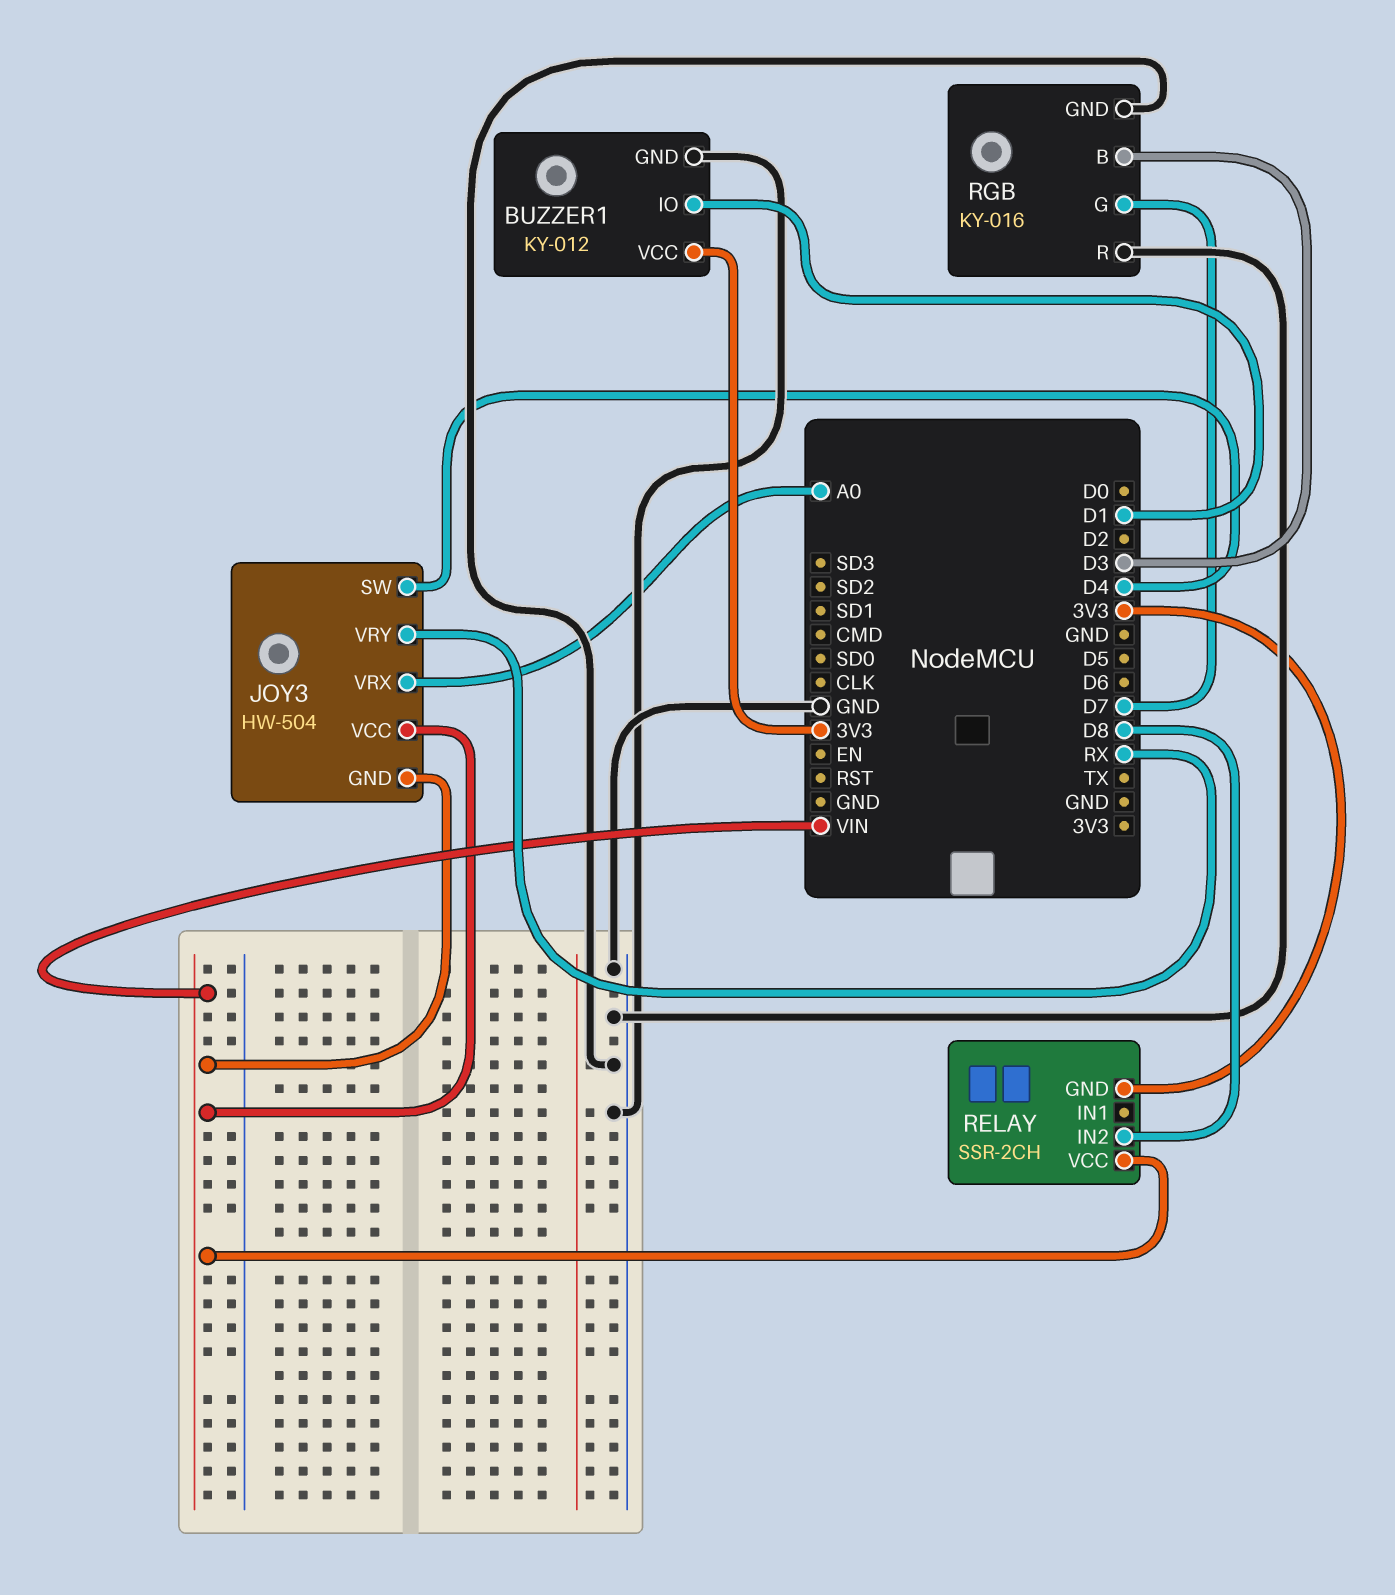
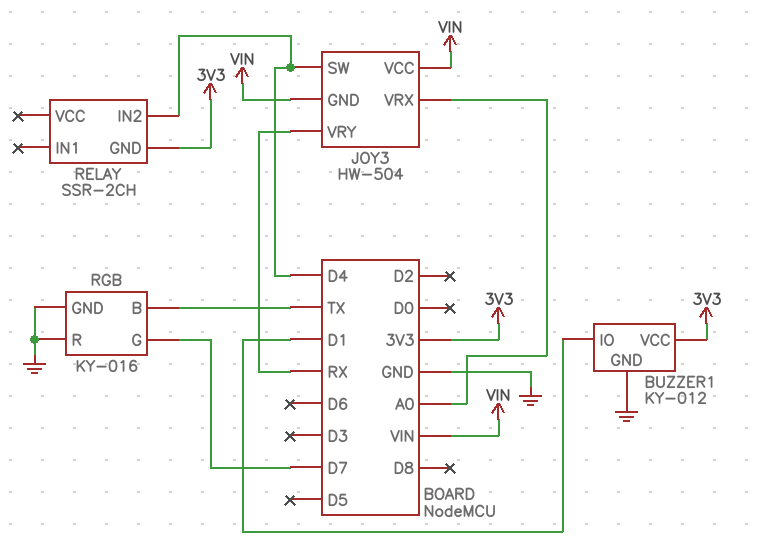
RELAY pin IN2: D8 -> D4
RELAY pin VCC: VIN -> none
RGB pin B: D3 -> TX

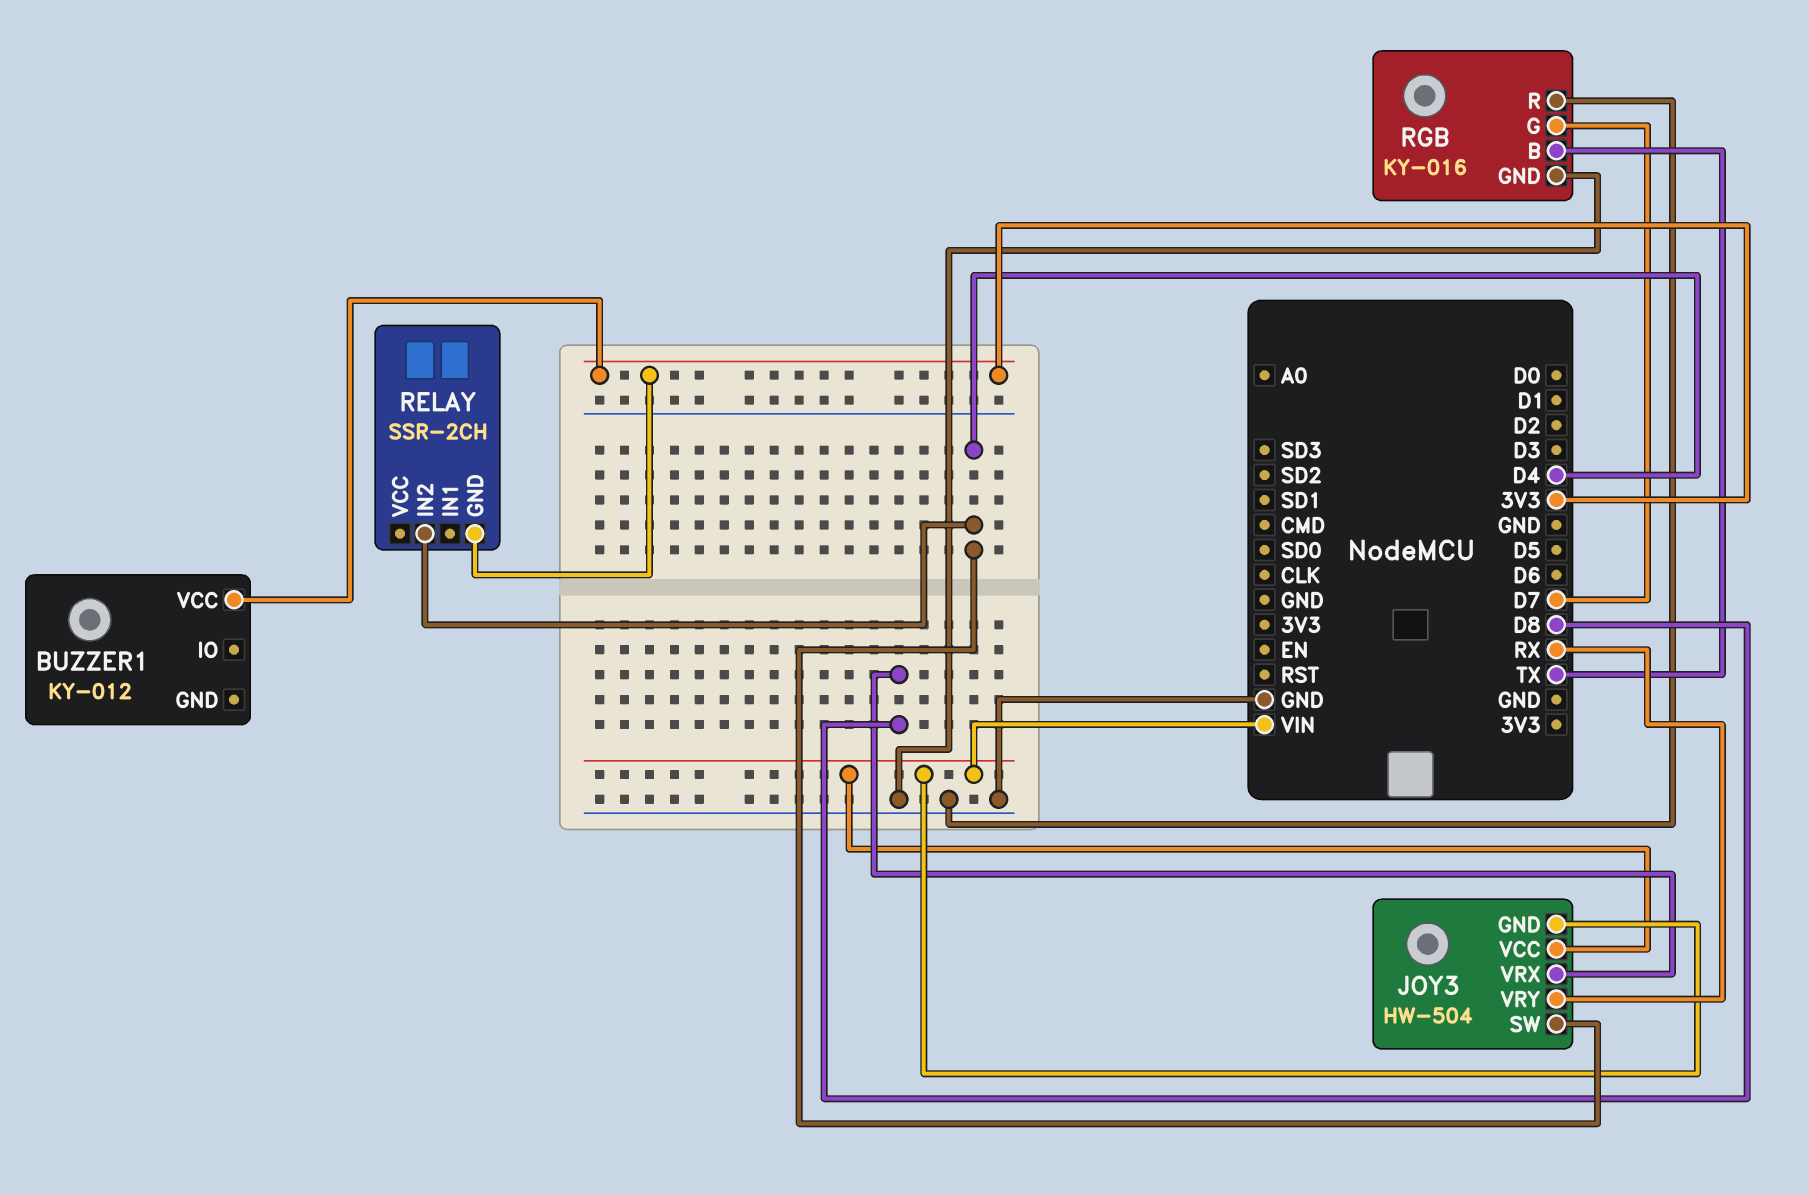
BUZZER1 pin GND: GND -> none
BUZZER1 pin IO: D1 -> none
JOY3 pin VRX: A0 -> D8

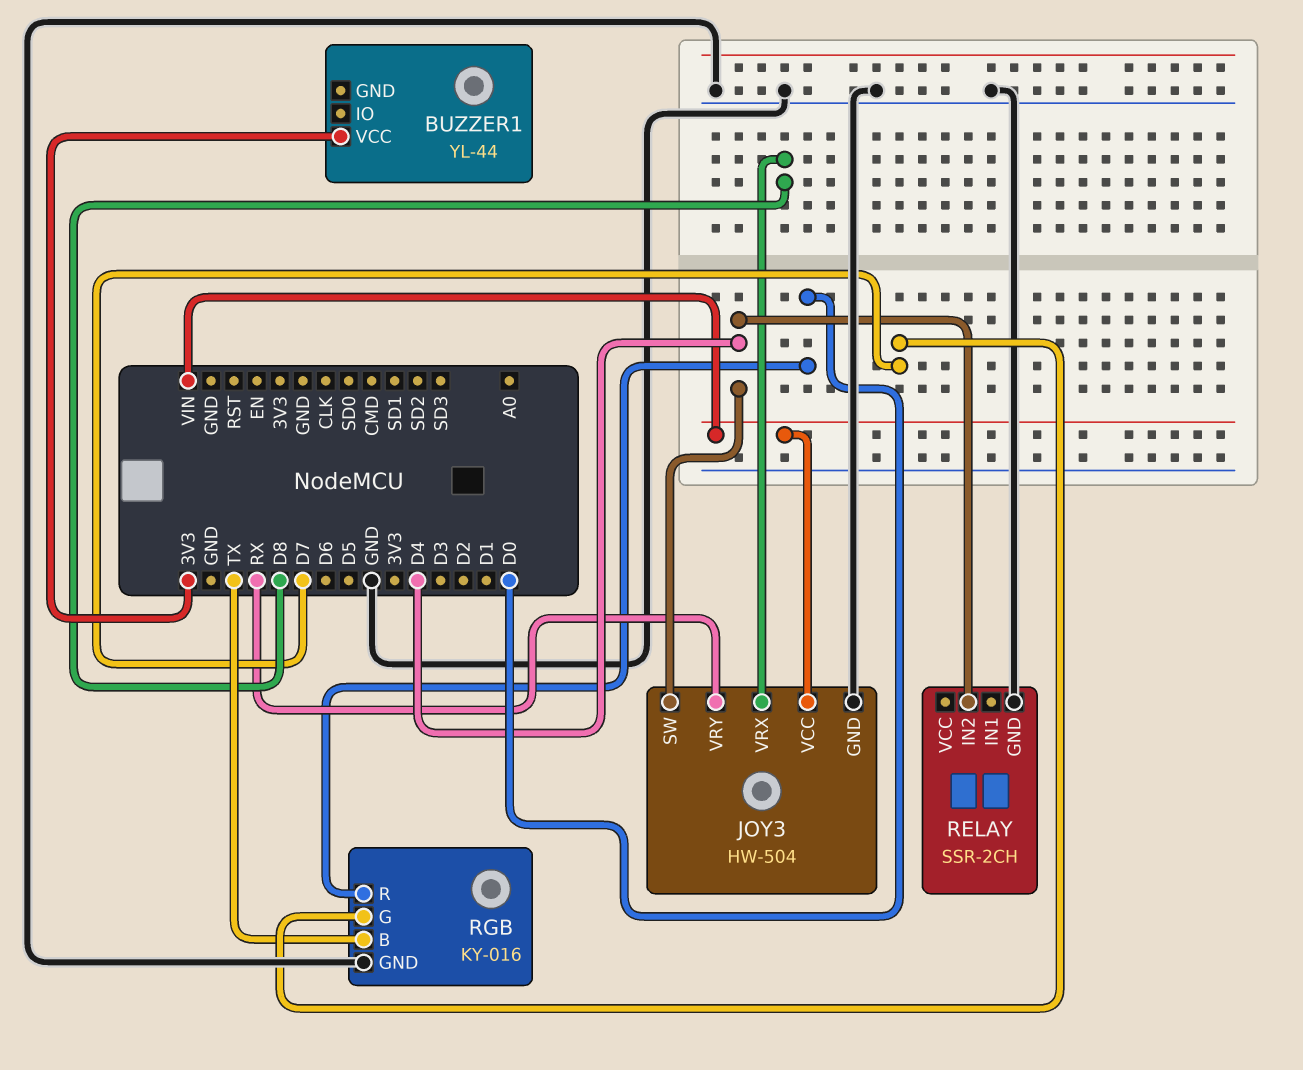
BUZZER1: KY-012 -> YL-44
JOY3 pin GND: VIN -> GND
RELAY pin GND: 3V3 -> GND
RGB pin R: GND -> D0

